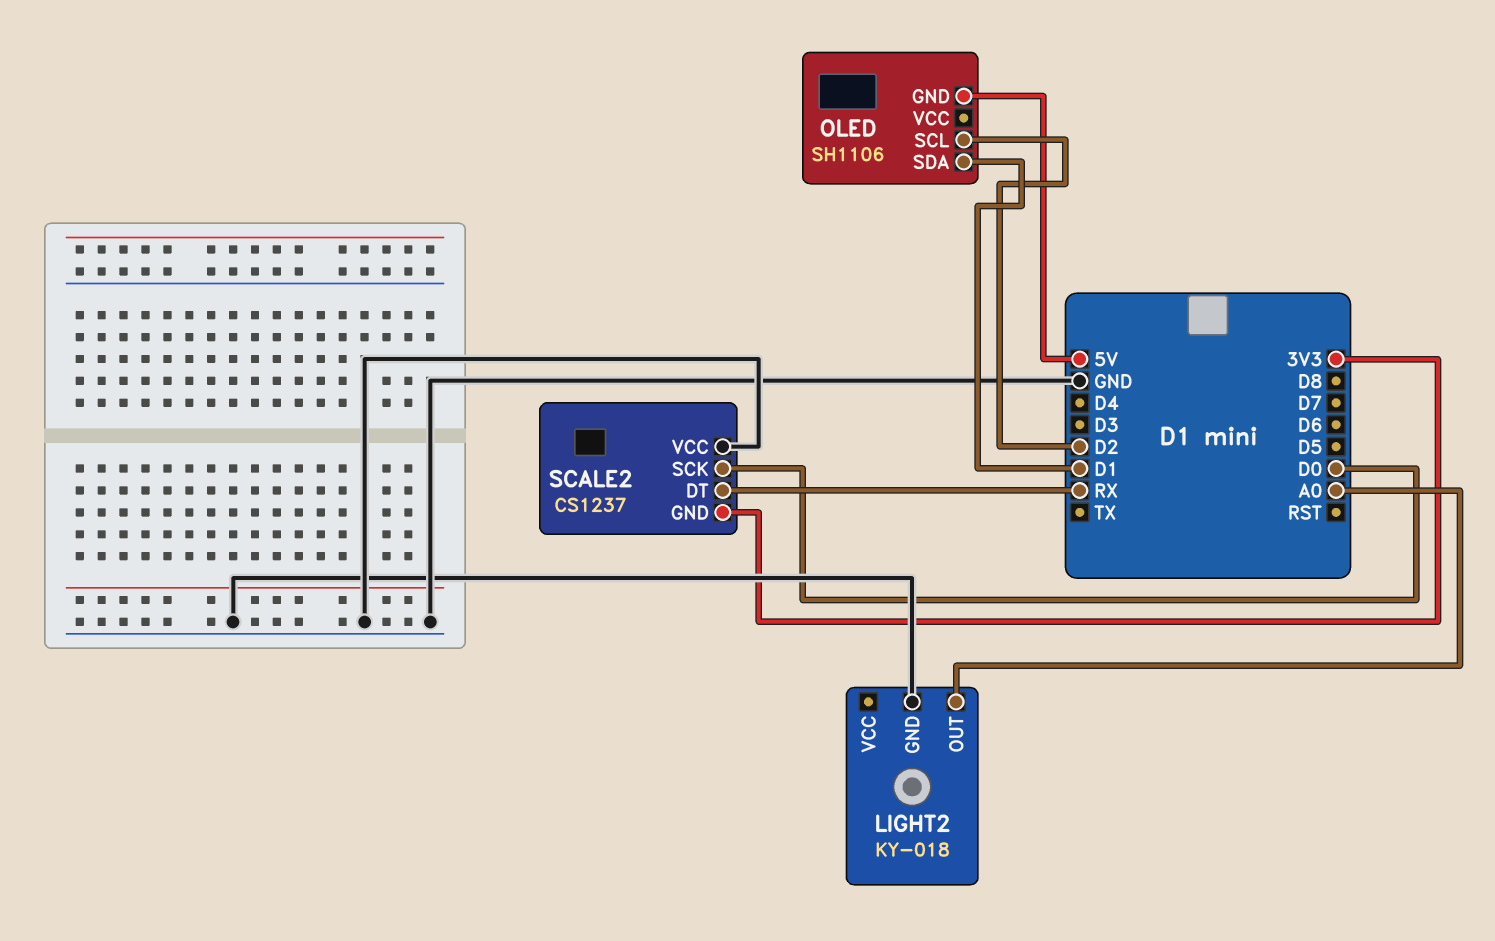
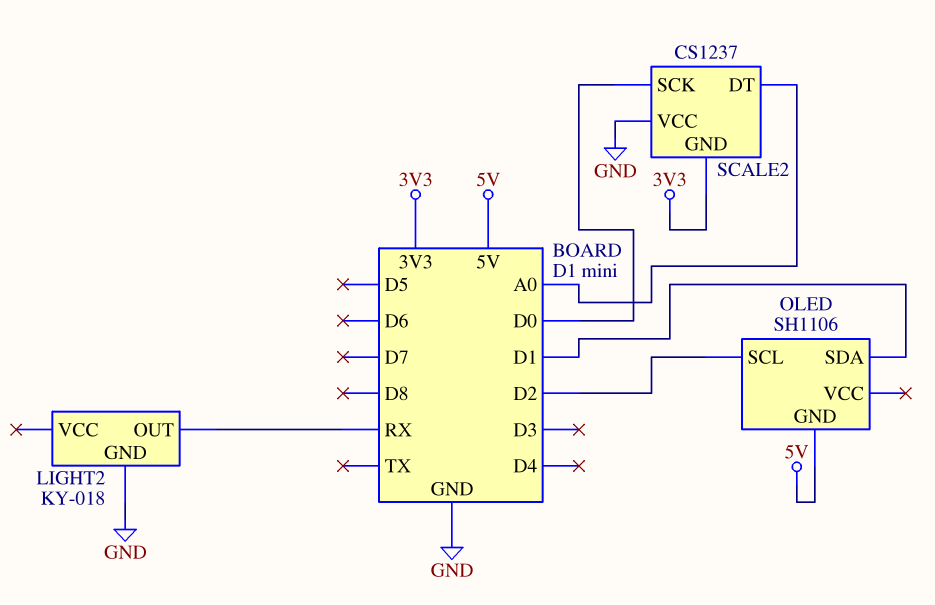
LIGHT2 pin OUT: A0 -> RX
SCALE2 pin DT: RX -> A0

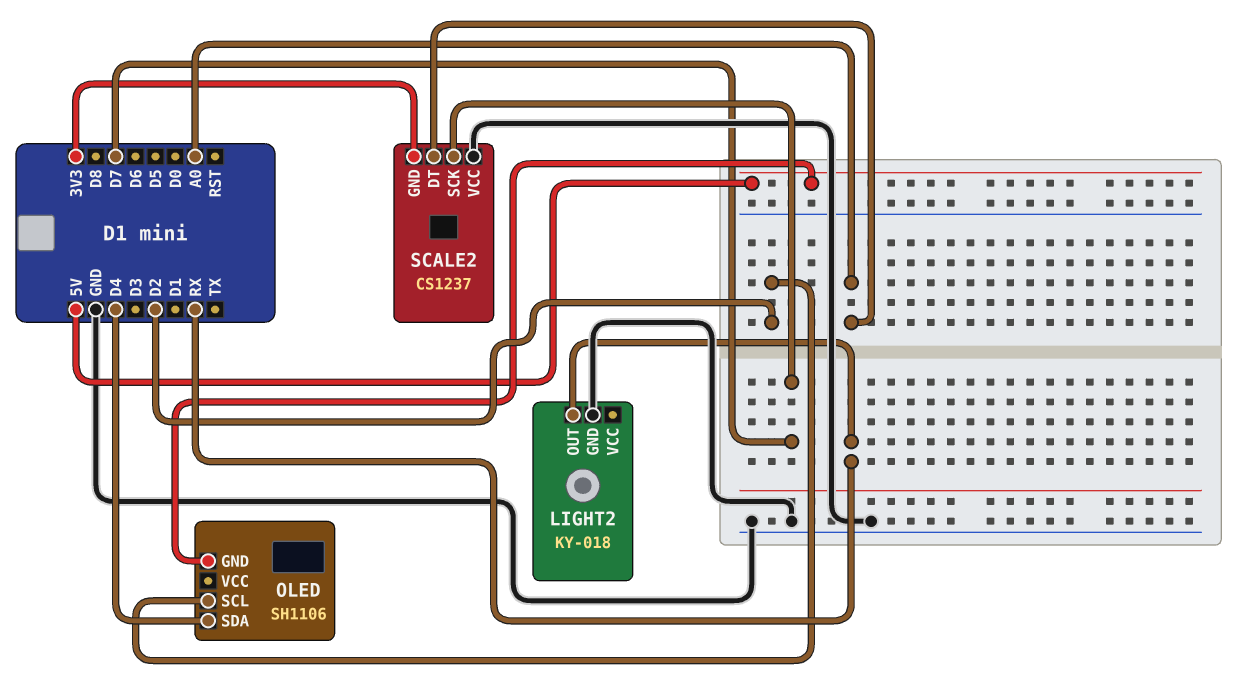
OLED pin SDA: D1 -> D4
SCALE2 pin SCK: D0 -> D7

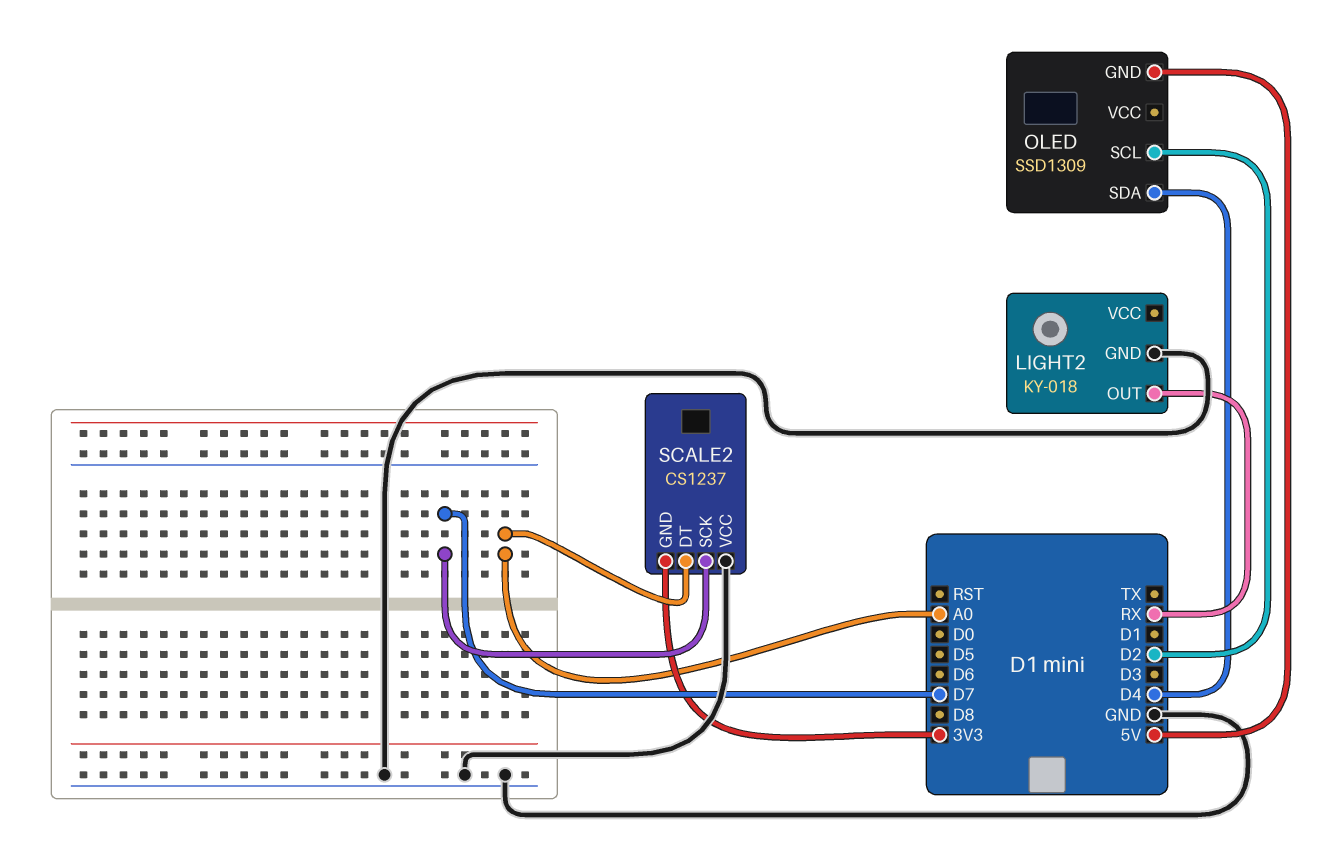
OLED: SH1106 -> SSD1309

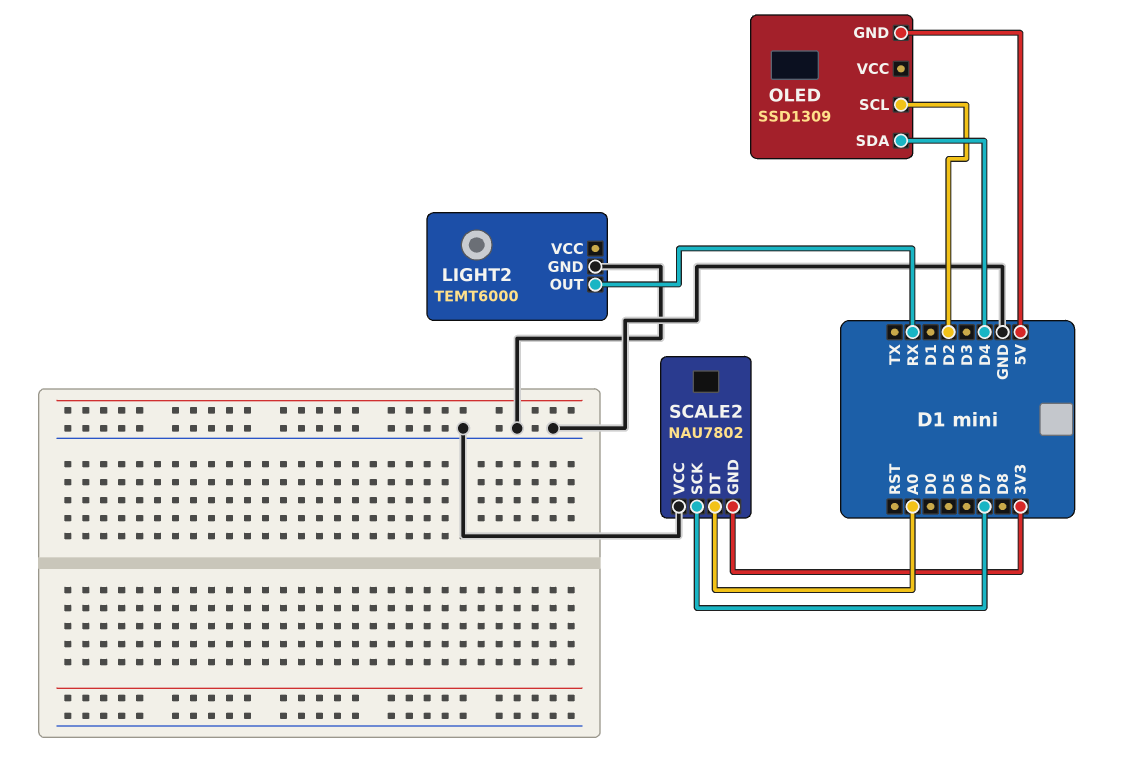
LIGHT2: KY-018 -> TEMT6000
SCALE2: CS1237 -> NAU7802

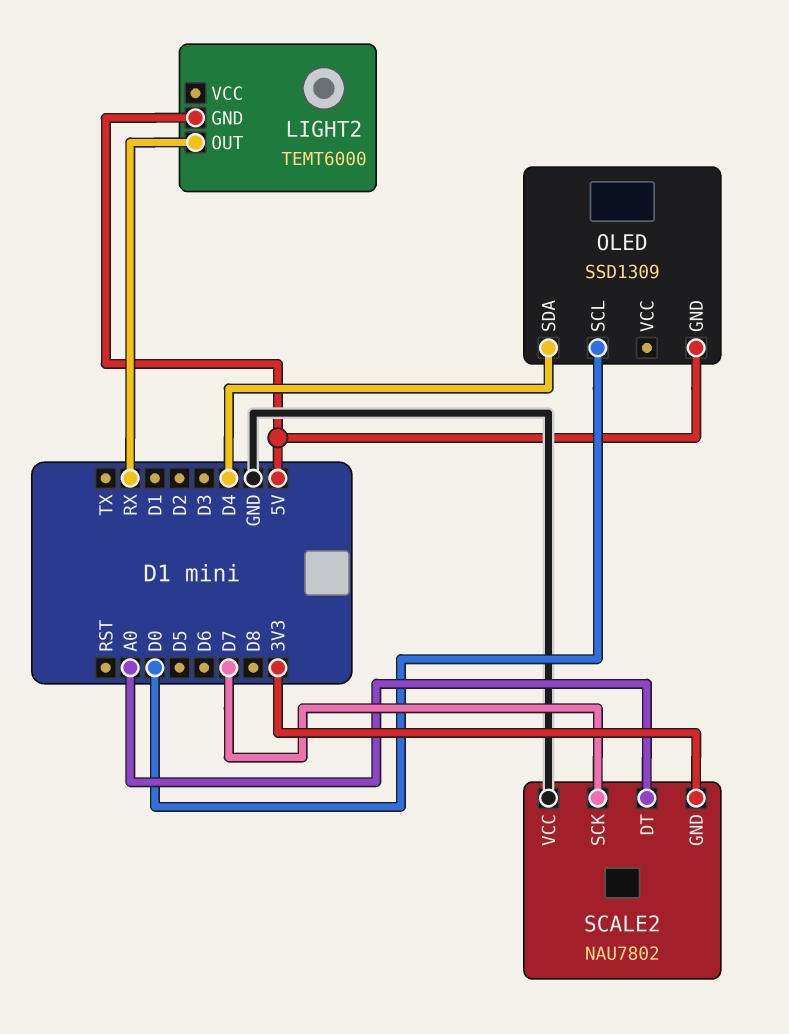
LIGHT2 pin GND: GND -> 5V
OLED pin SCL: D2 -> D0

